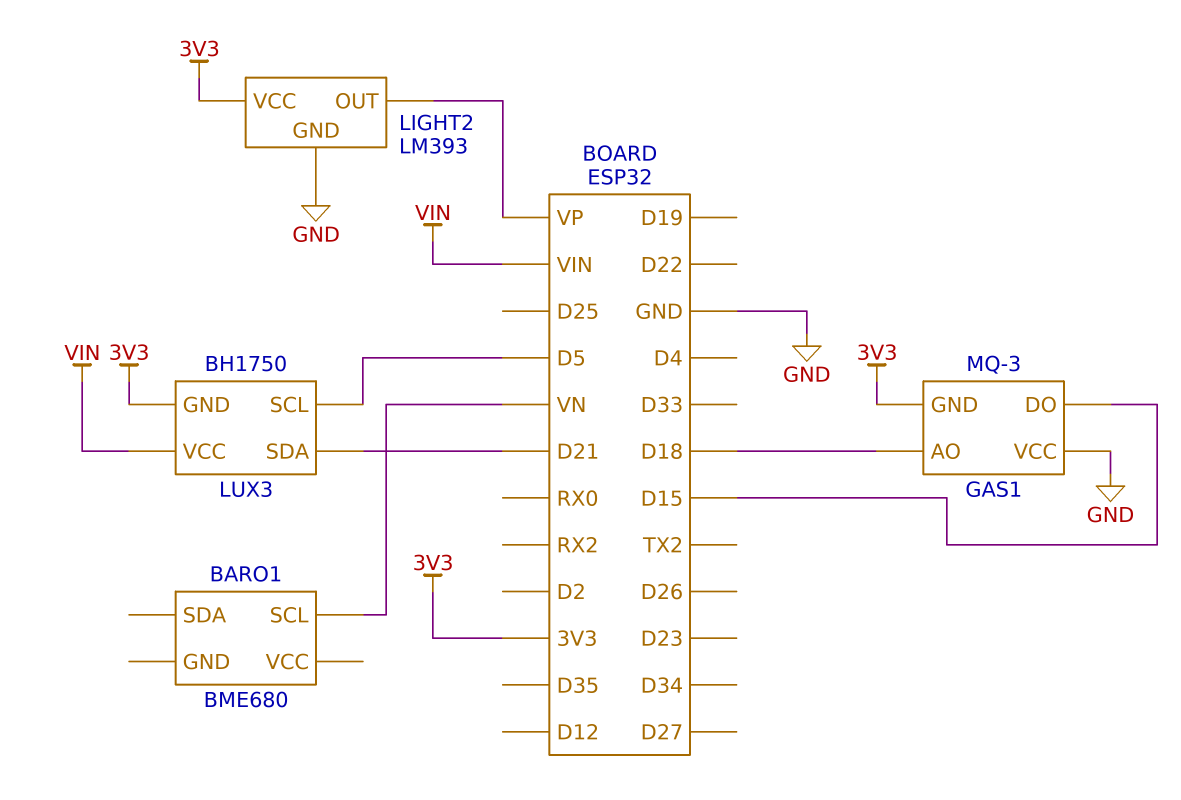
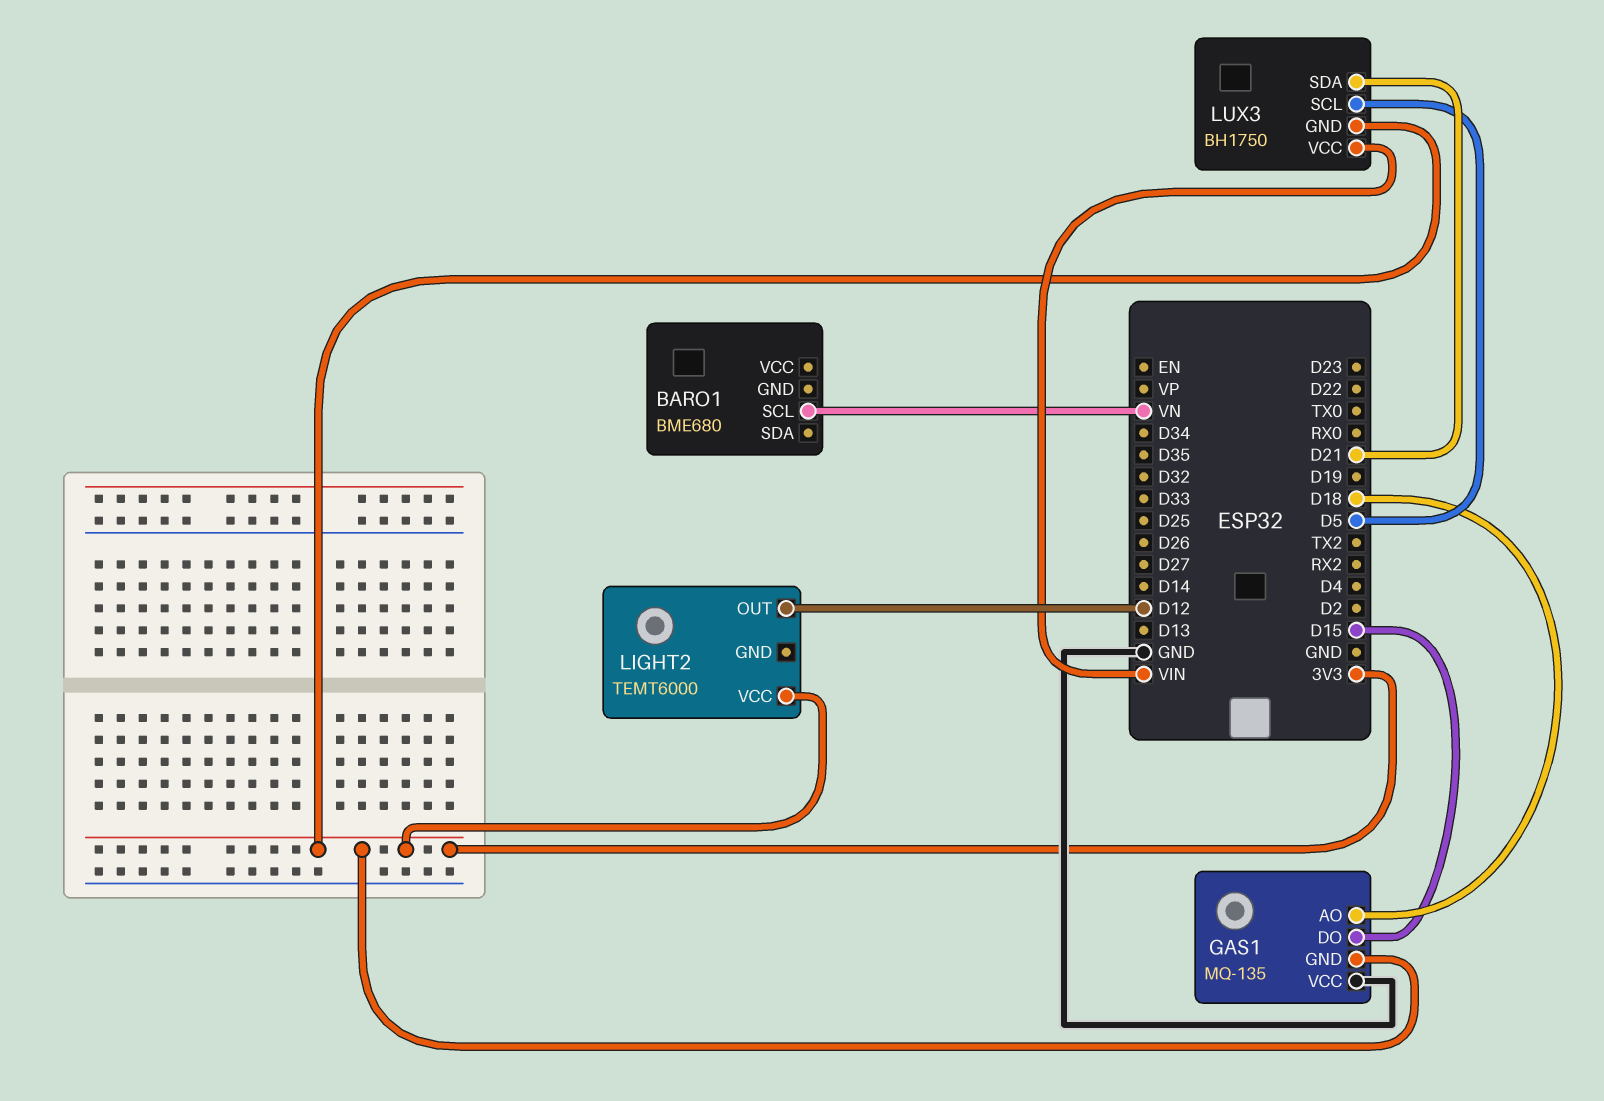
GAS1: MQ-3 -> MQ-135
LIGHT2: LM393 -> TEMT6000
LIGHT2 pin GND: GND -> none
LIGHT2 pin OUT: VP -> D12

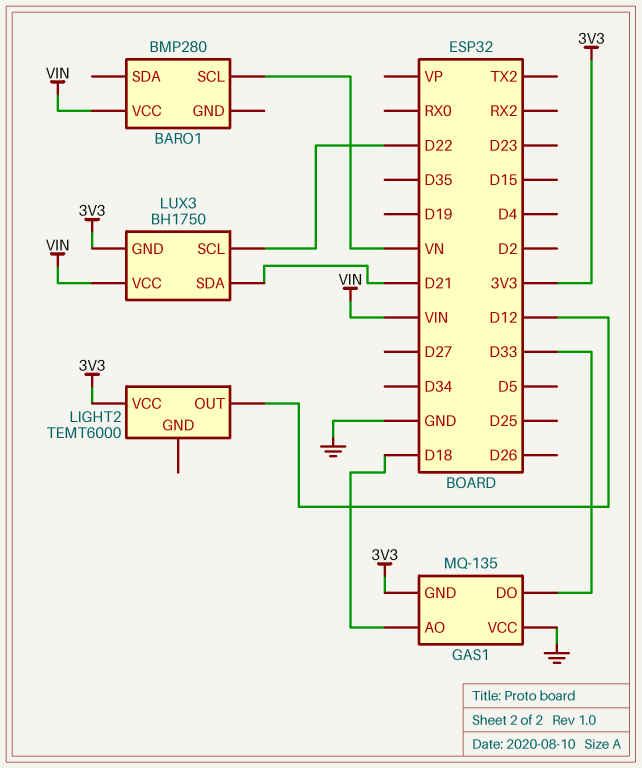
BARO1: BME680 -> BMP280
BARO1 pin VCC: none -> VIN
GAS1 pin DO: D15 -> D33
LUX3 pin SCL: D5 -> D22

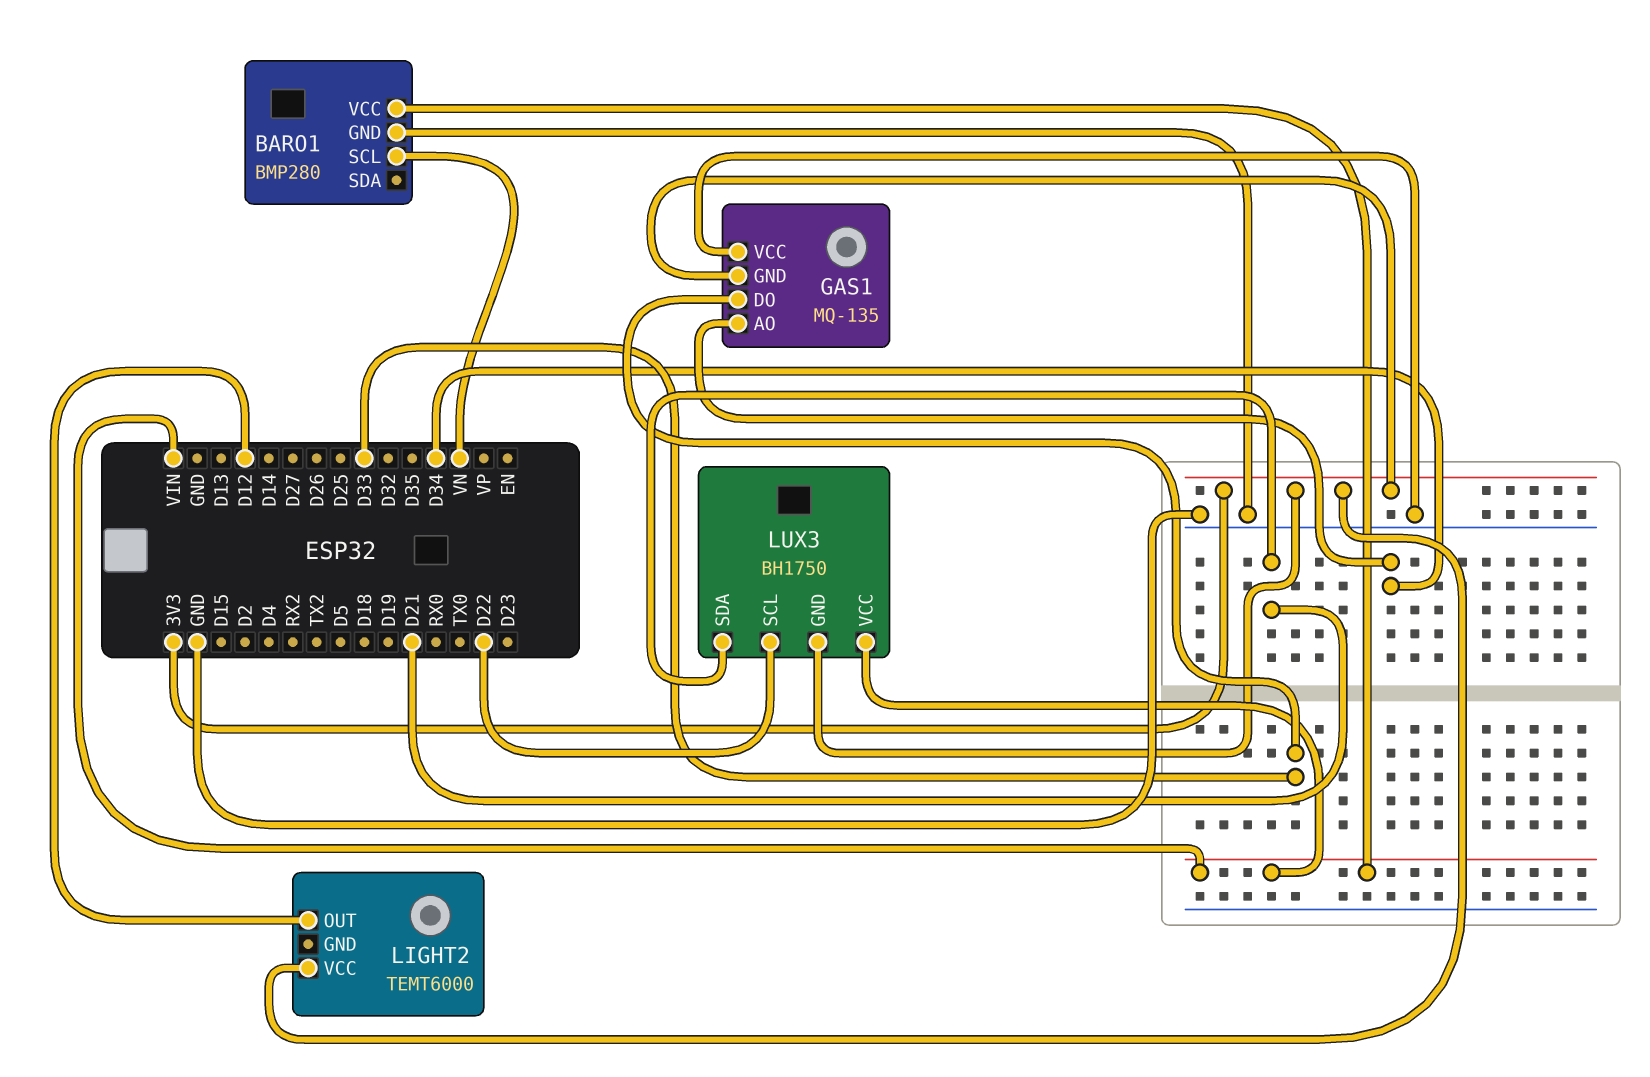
BARO1 pin GND: none -> GND
GAS1 pin AO: D18 -> D34

